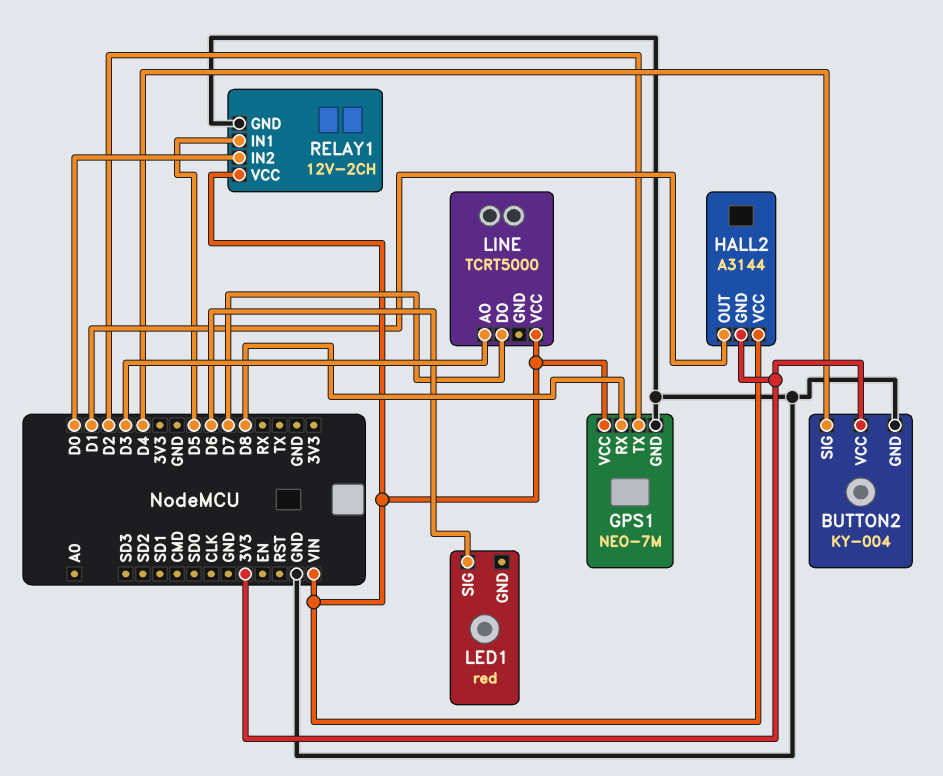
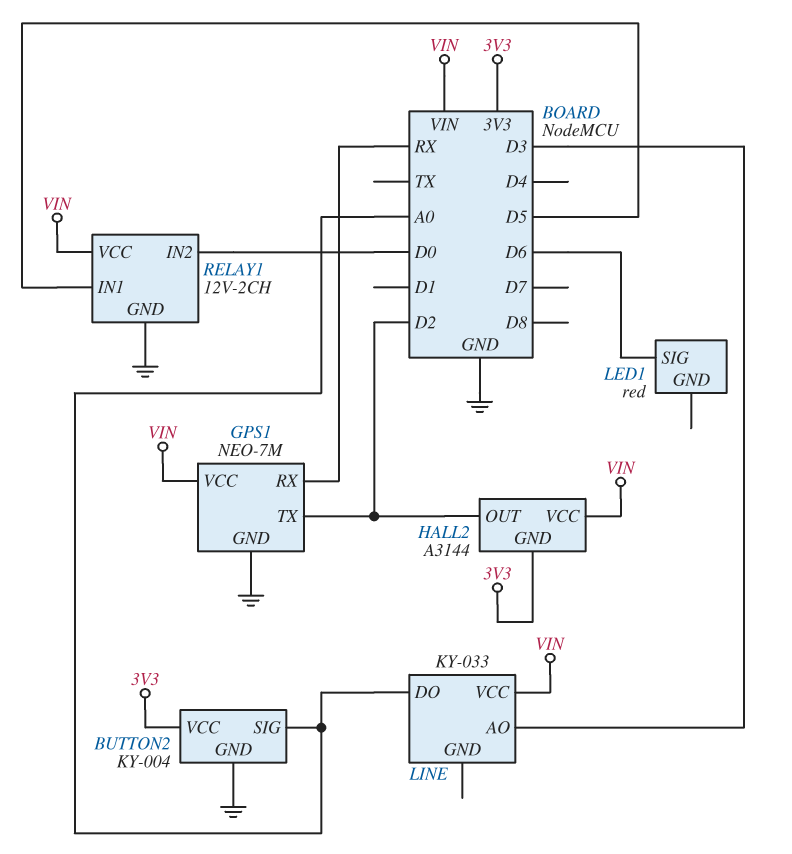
BUTTON2 pin SIG: D4 -> A0
GPS1 pin RX: D8 -> RX
HALL2 pin OUT: D1 -> D2
LINE: TCRT5000 -> KY-033
LINE pin DO: D7 -> A0

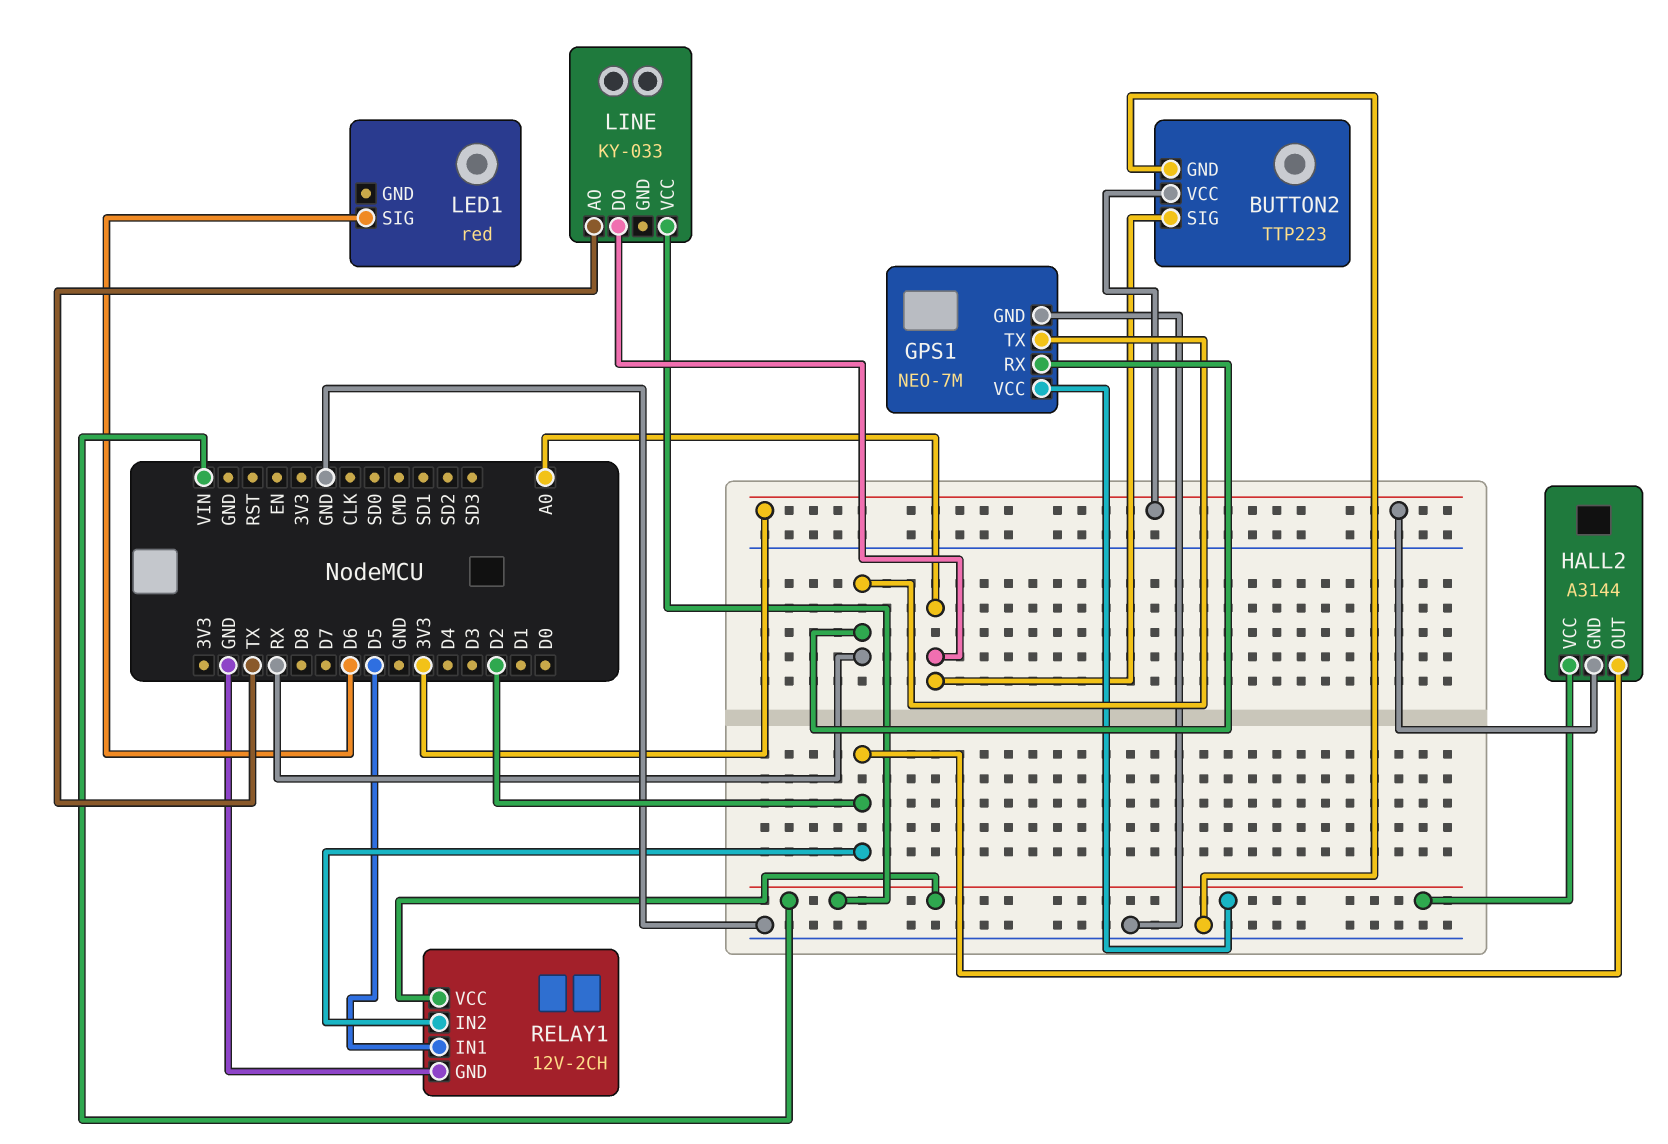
BUTTON2: KY-004 -> TTP223
GPS1 pin TX: D2 -> RX
LINE pin AO: D3 -> TX
RELAY1 pin IN2: D0 -> D2

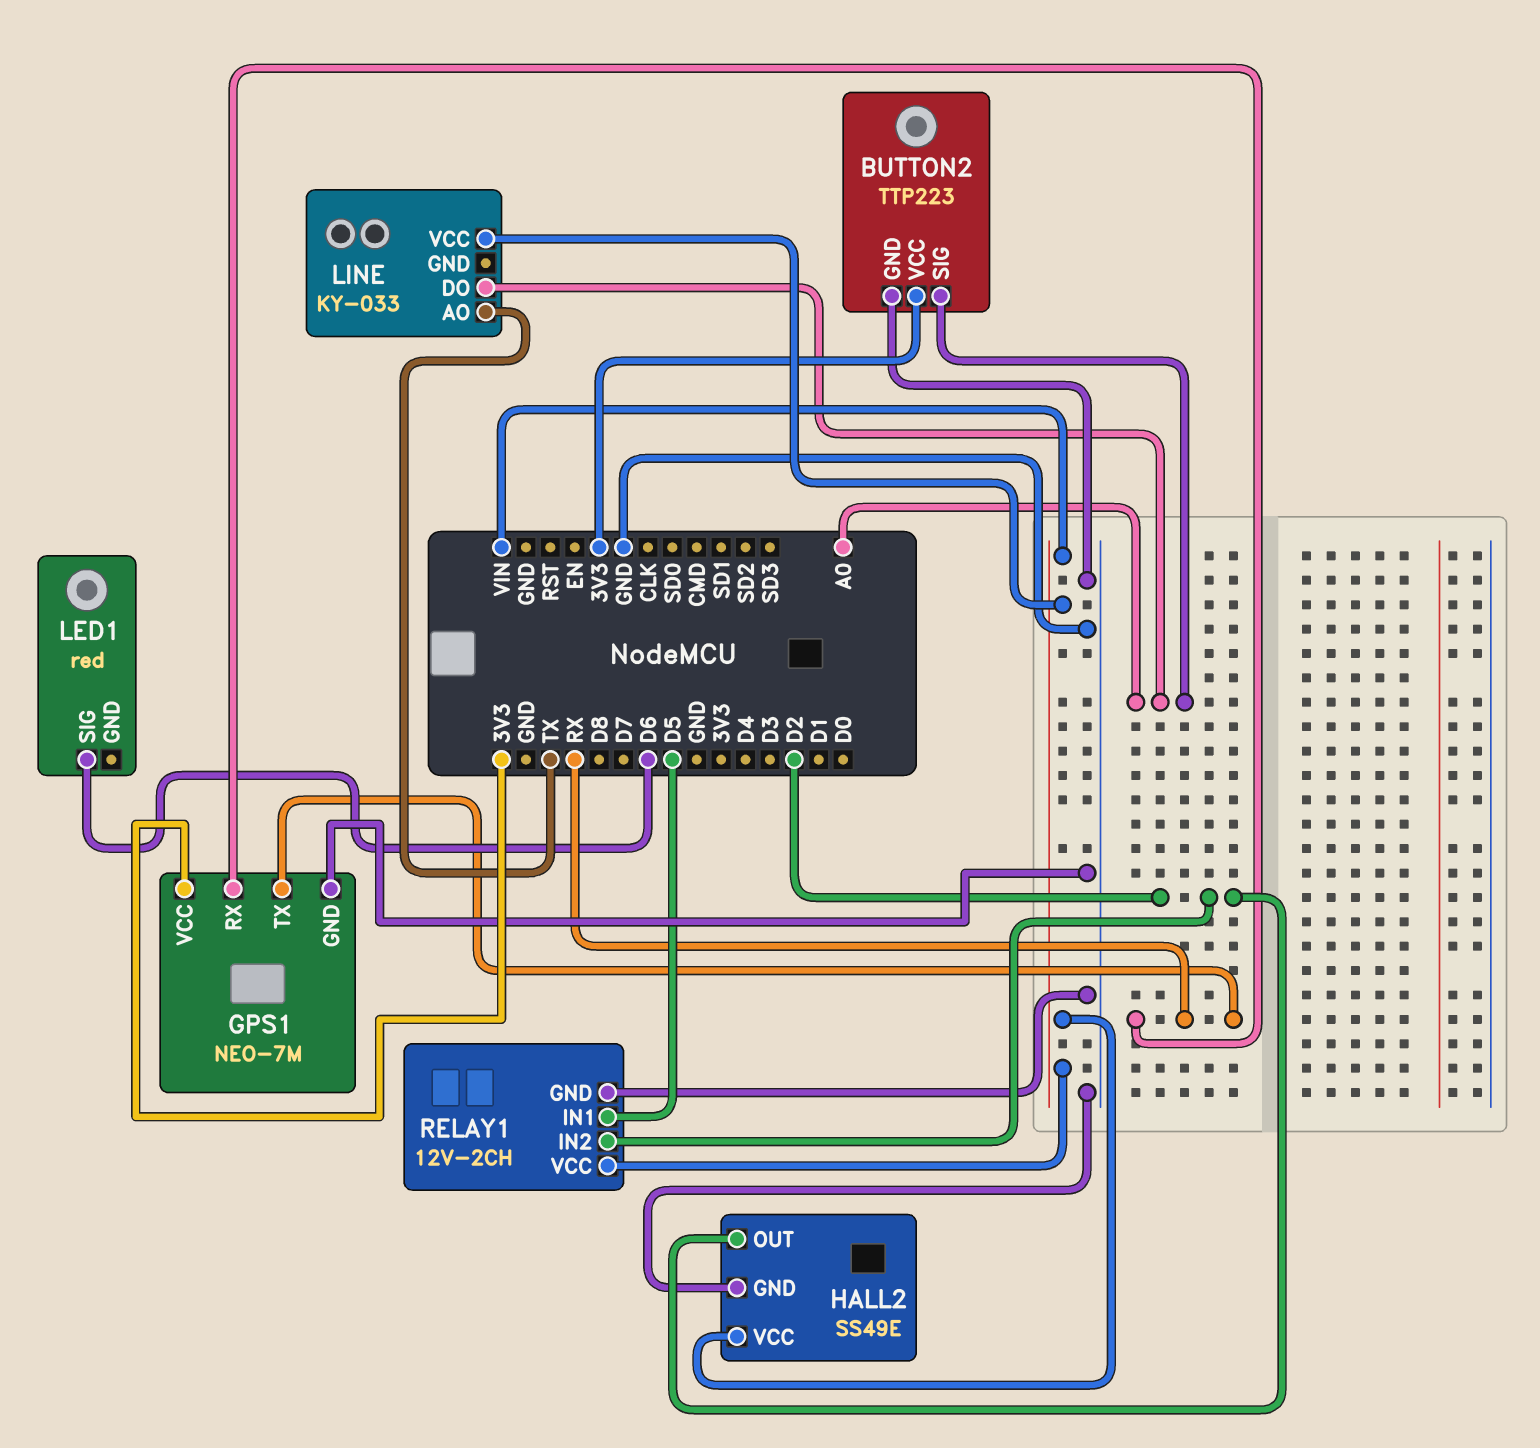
GPS1 pin VCC: VIN -> 3V3
HALL2: A3144 -> SS49E
HALL2 pin GND: 3V3 -> GND

